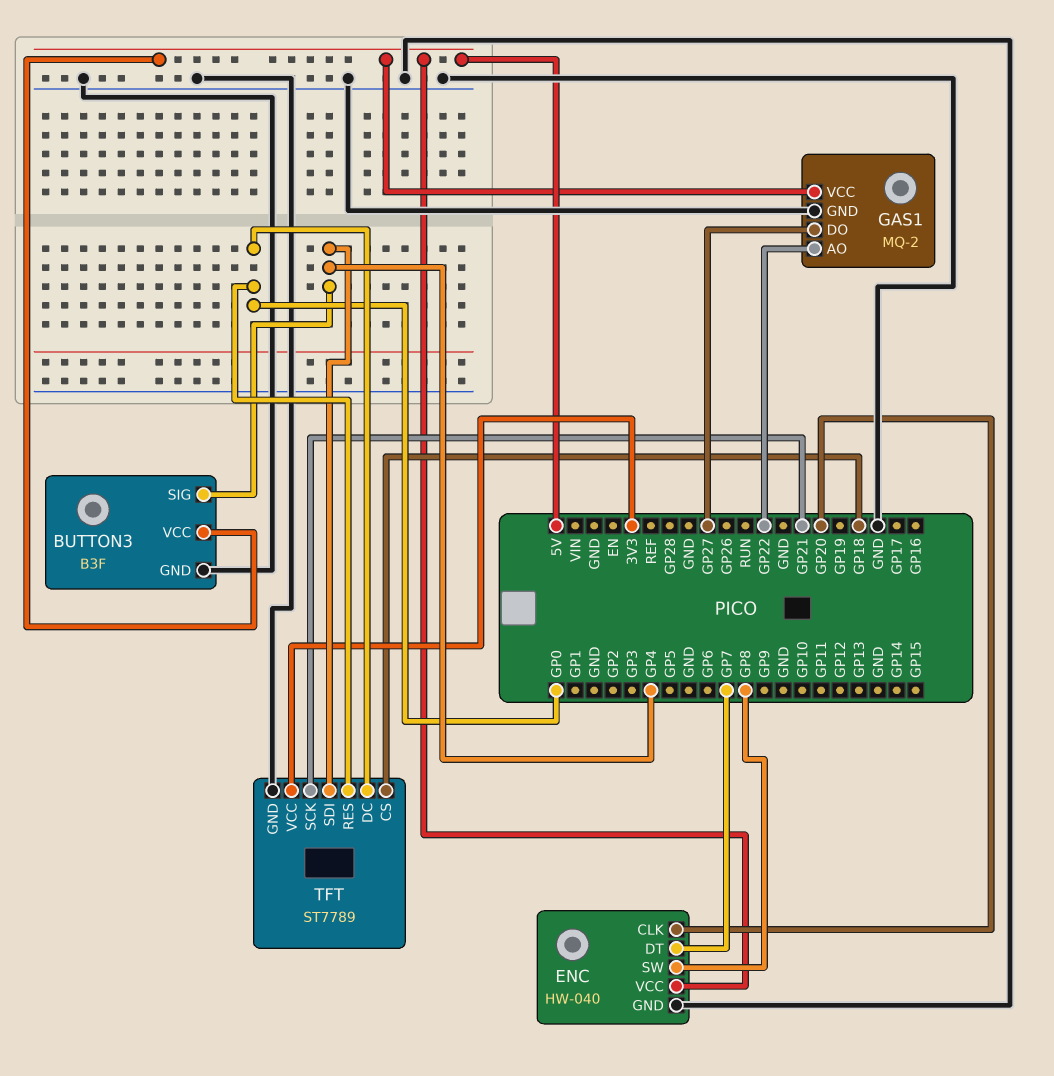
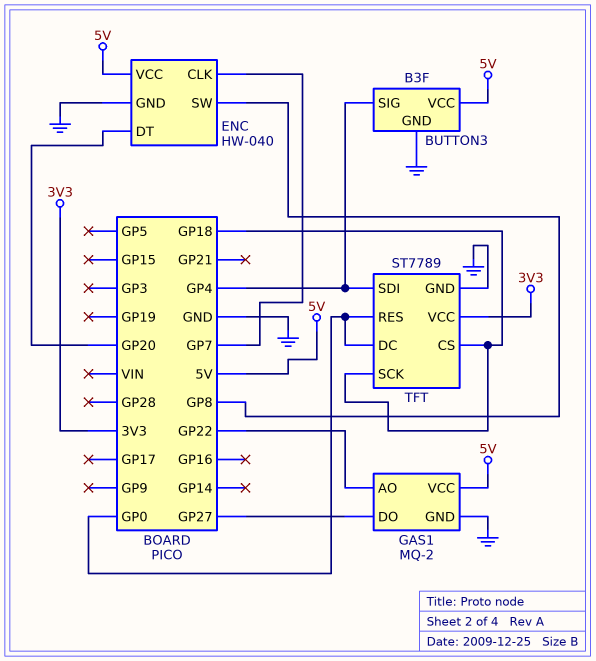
ENC pin CLK: GP20 -> GP7
ENC pin DT: GP7 -> GP20
TFT pin SCK: GP21 -> GP18

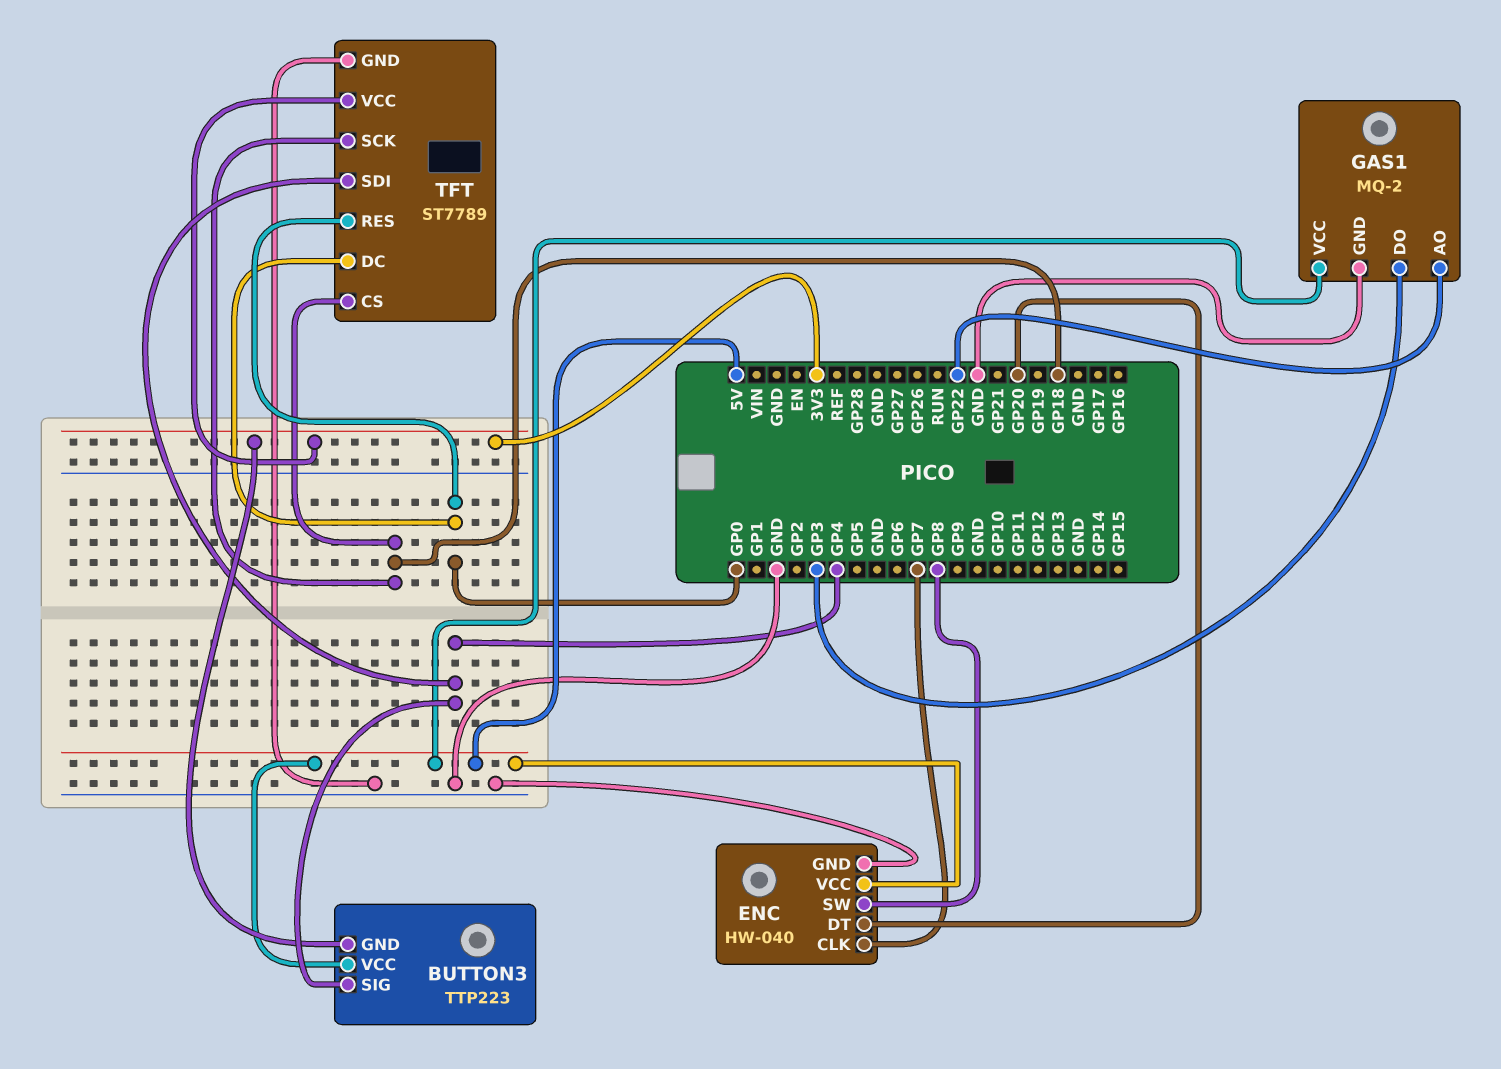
BUTTON3: B3F -> TTP223
BUTTON3 pin GND: GND -> 3V3
GAS1 pin DO: GP27 -> GP3

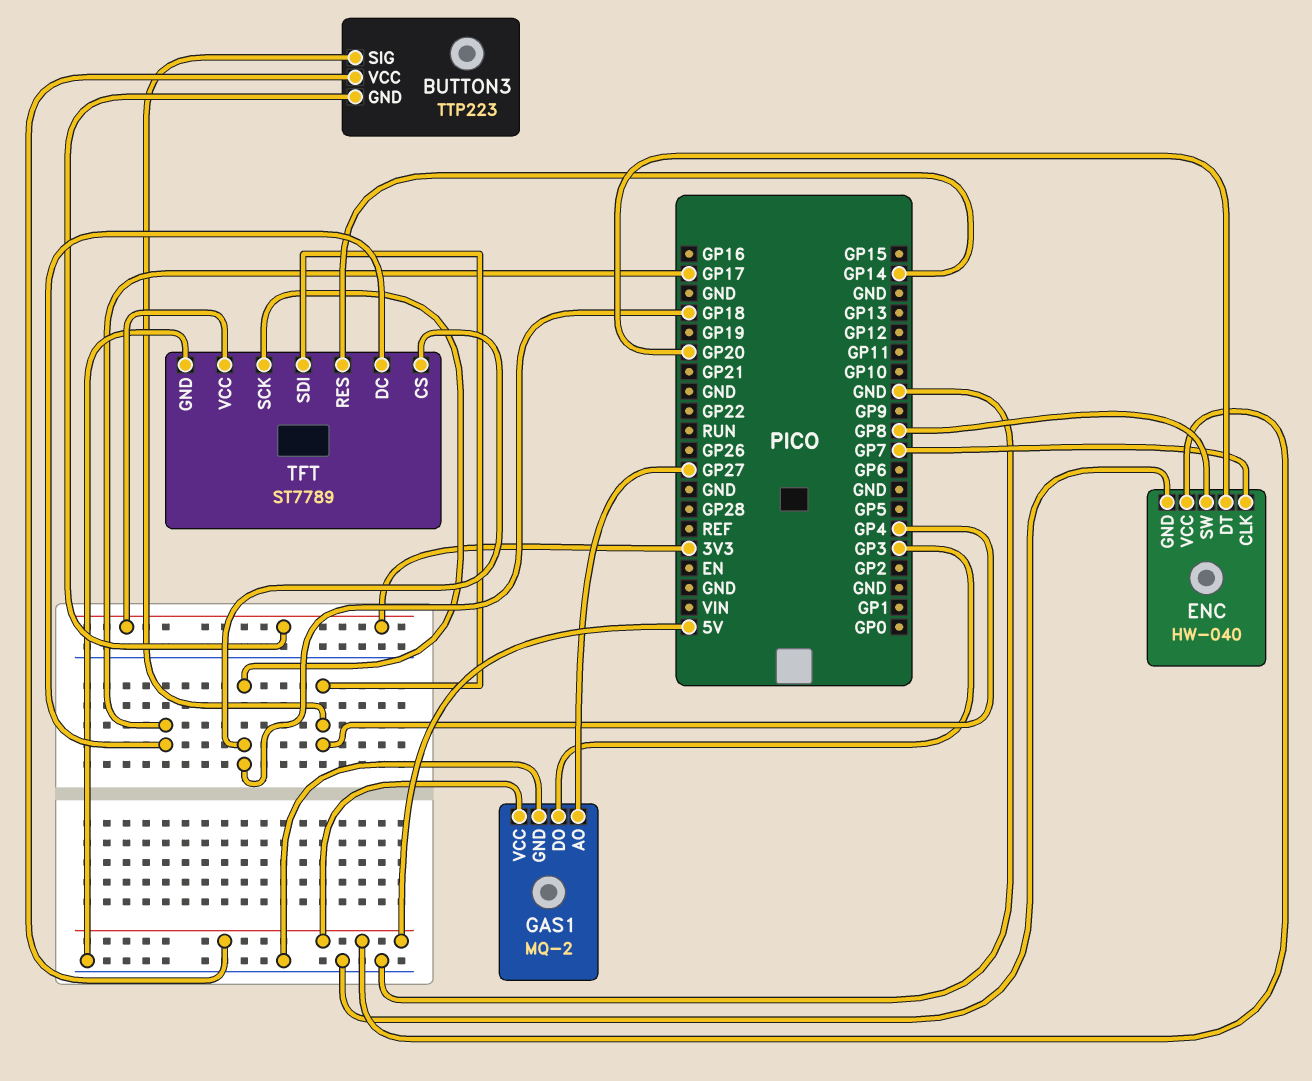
GAS1 pin AO: GP22 -> GP27
TFT pin DC: GP0 -> GP17
TFT pin RES: GP0 -> GP14

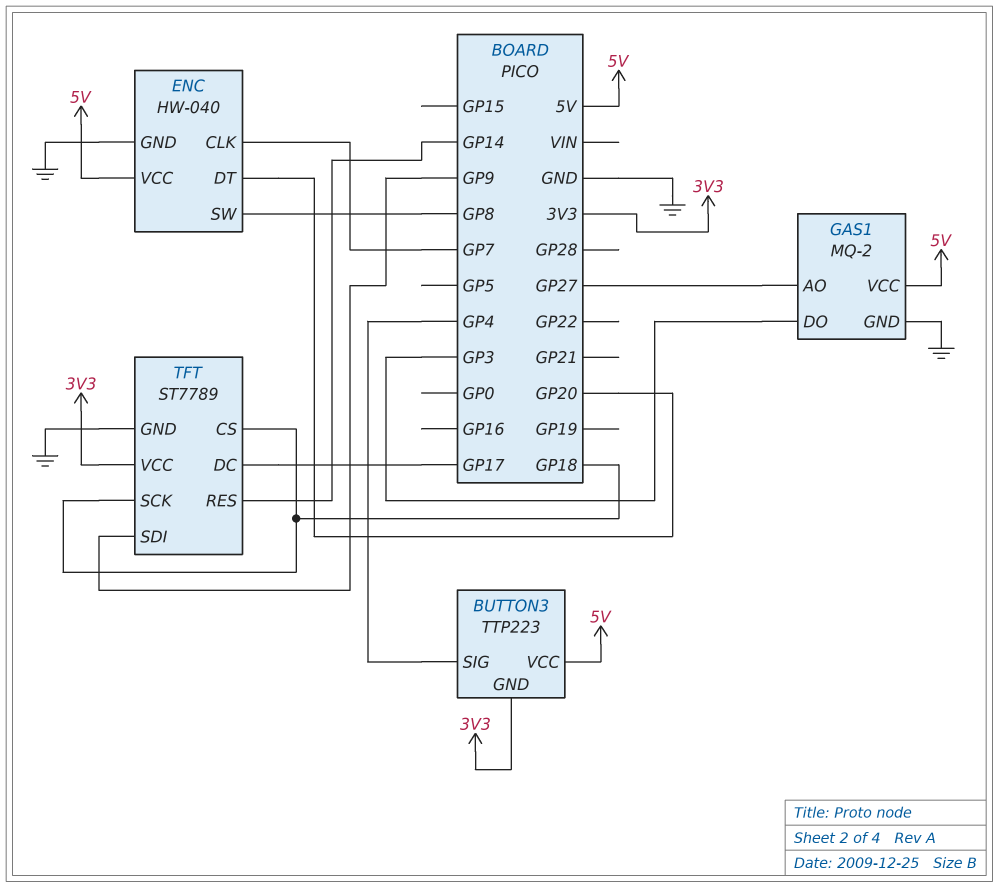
TFT pin SDI: GP4 -> GP9

